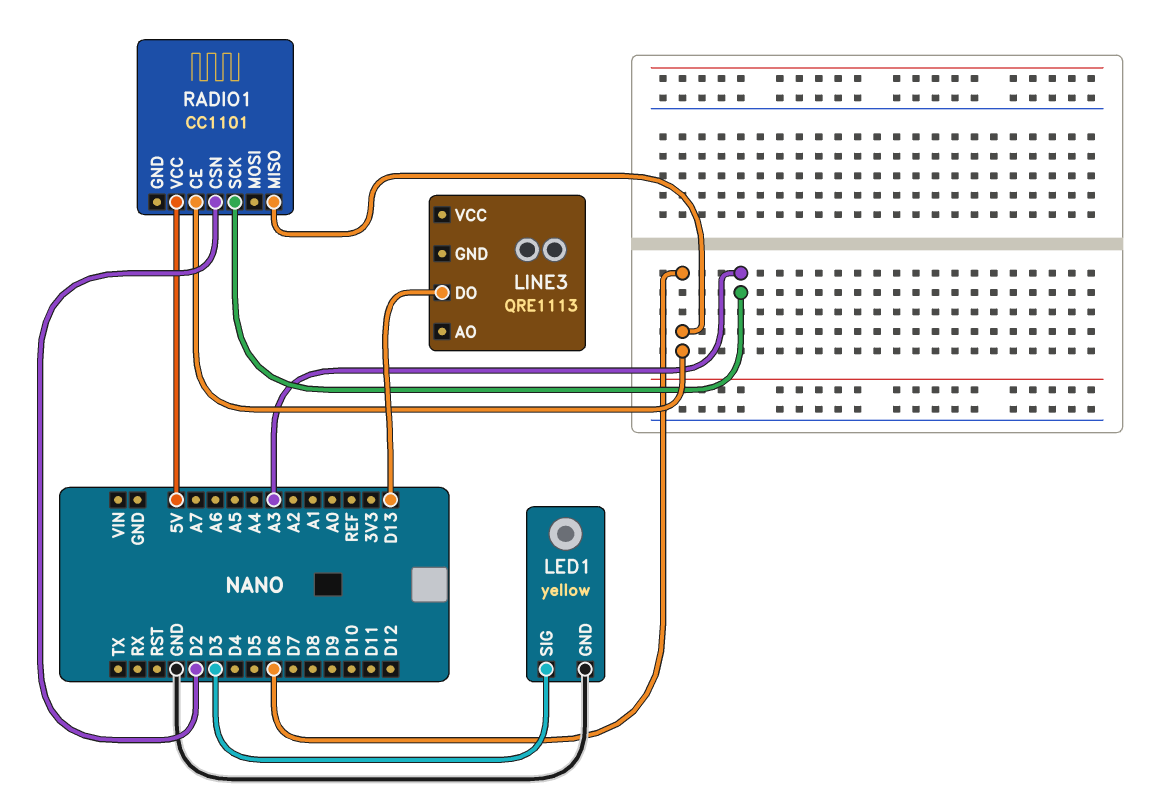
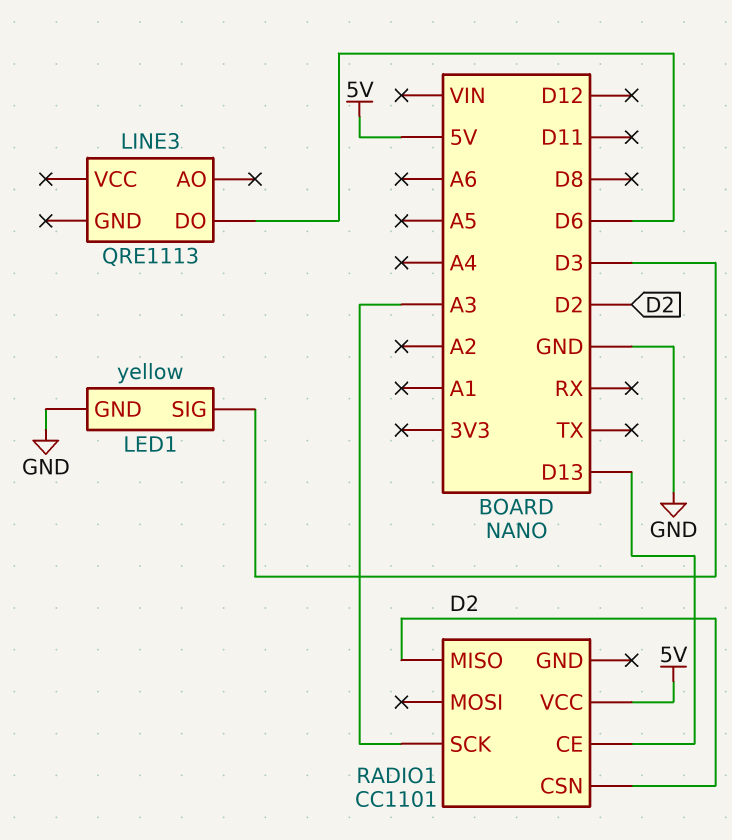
LINE3 pin DO: D13 -> D6
RADIO1 pin CE: D6 -> D13
RADIO1 pin MISO: D6 -> D2

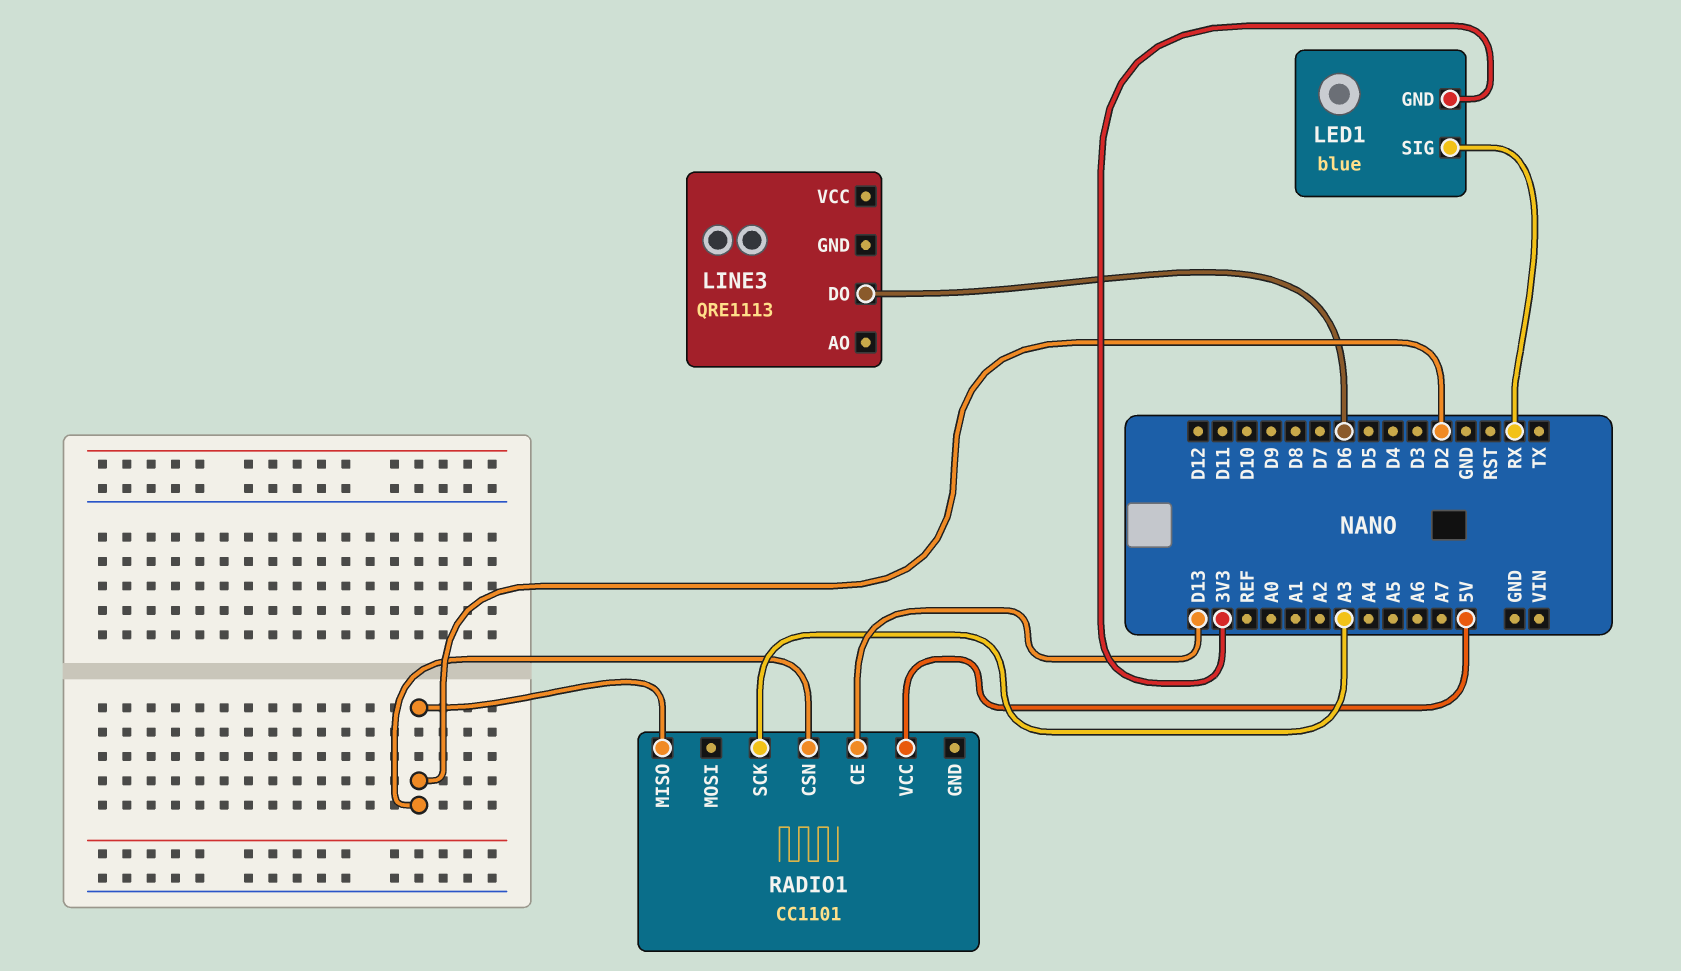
LED1: yellow -> blue
LED1 pin GND: GND -> 3V3
LED1 pin SIG: D3 -> RX

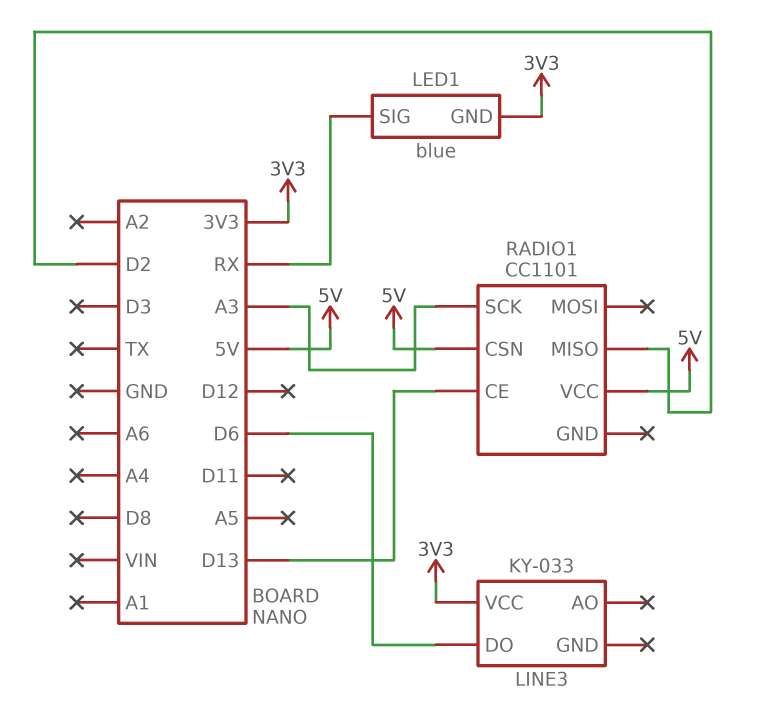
LINE3: QRE1113 -> KY-033
LINE3 pin VCC: none -> 3V3
RADIO1 pin CSN: D2 -> 5V

